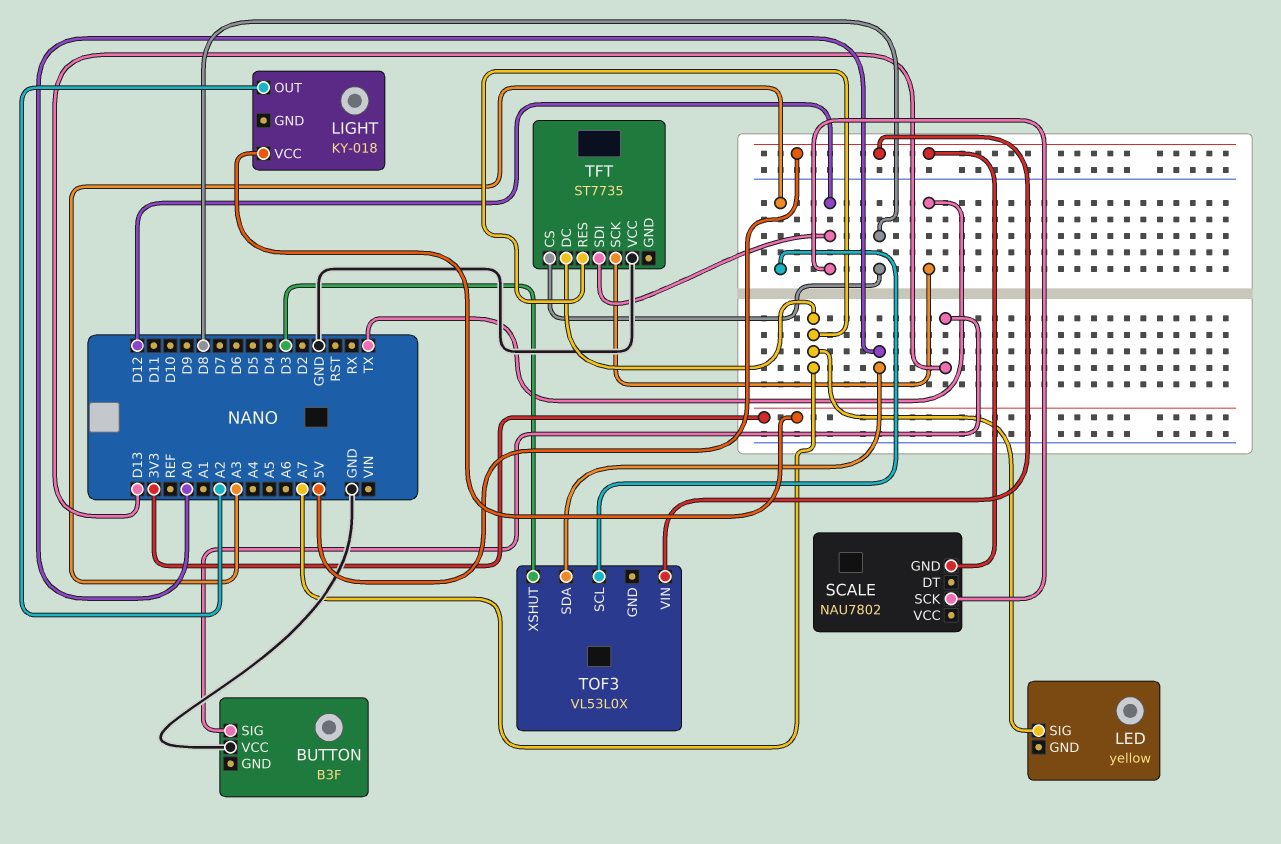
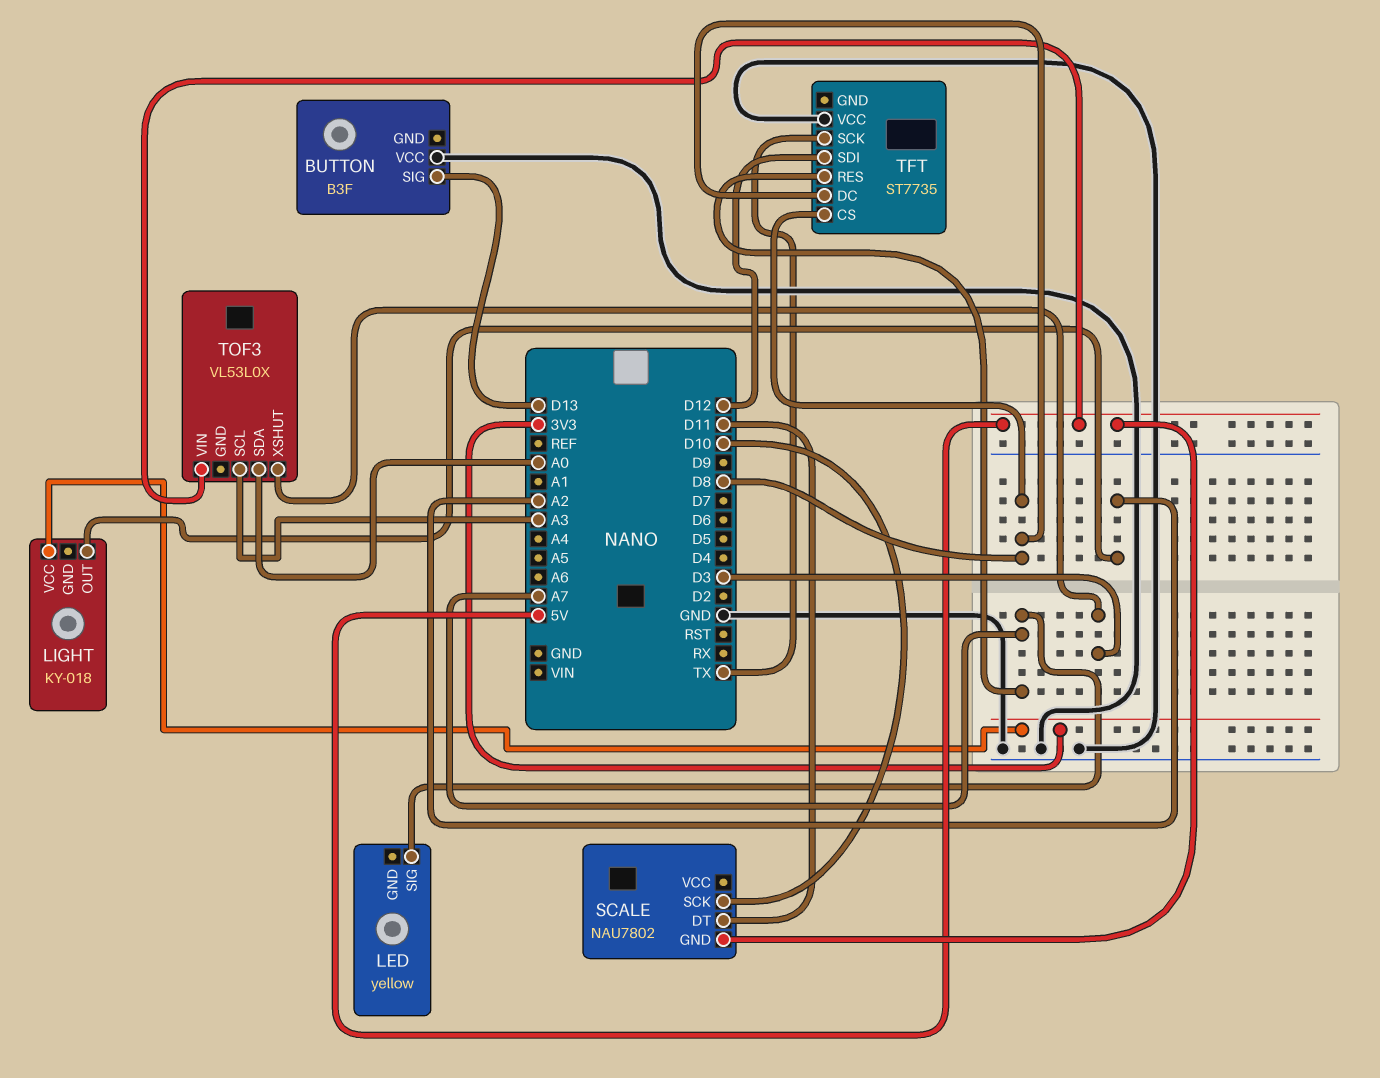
SCALE pin DT: none -> D11
SCALE pin SCK: D12 -> D10
TFT pin DC: A7 -> D8

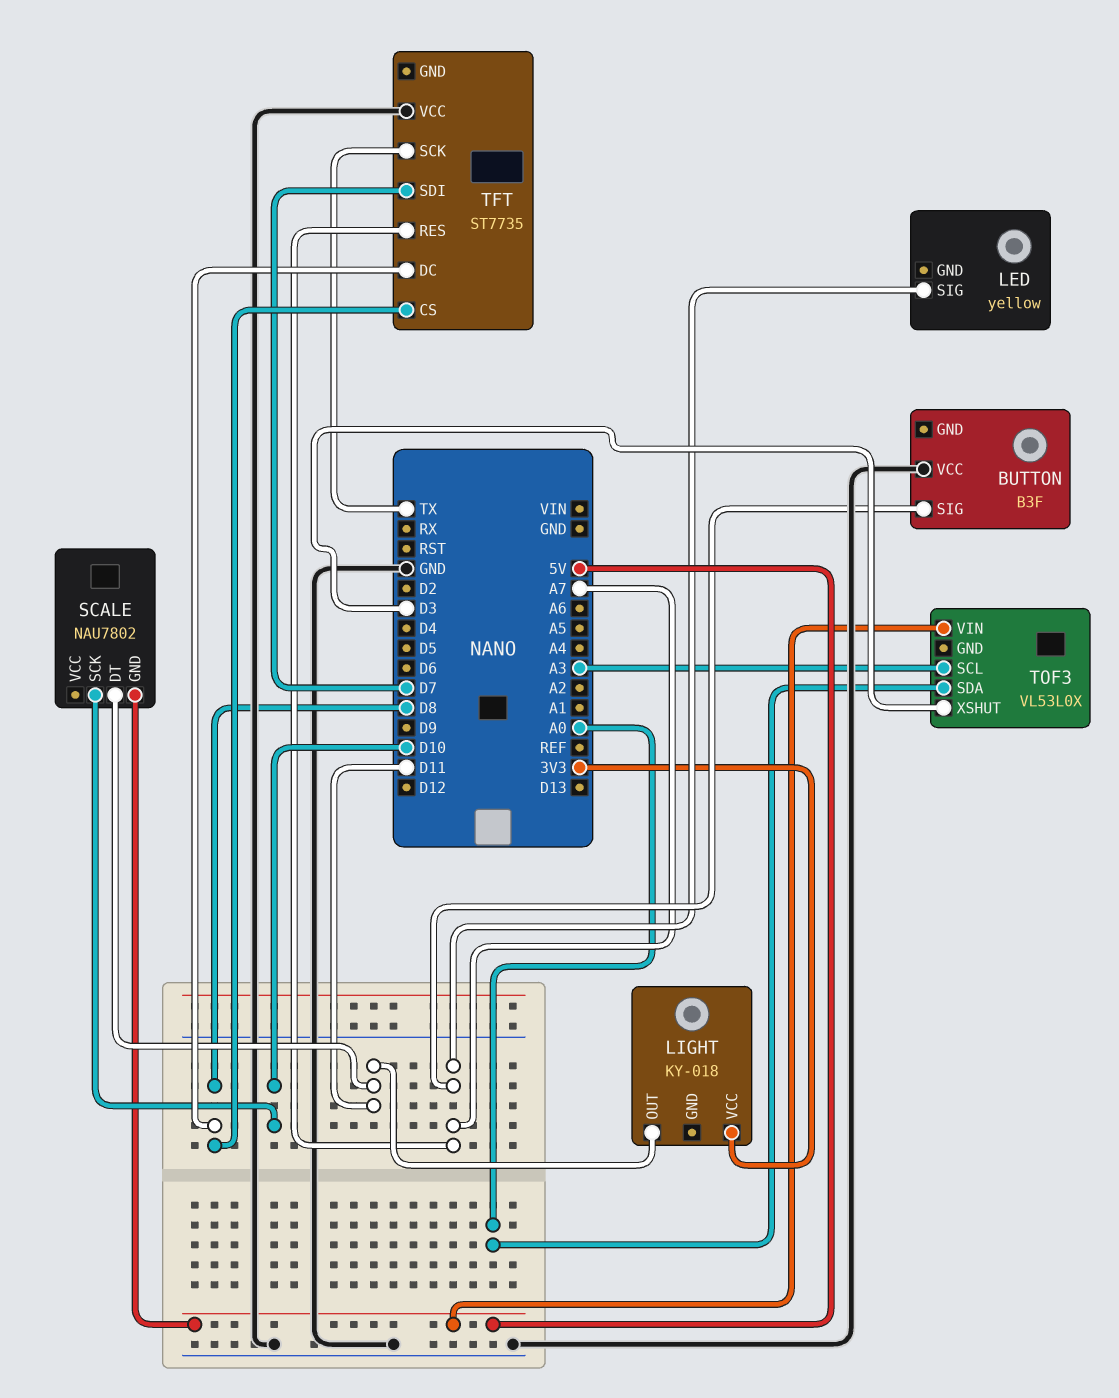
BUTTON pin SIG: D13 -> A7
LIGHT pin OUT: A2 -> D11
TFT pin SDI: D12 -> D7

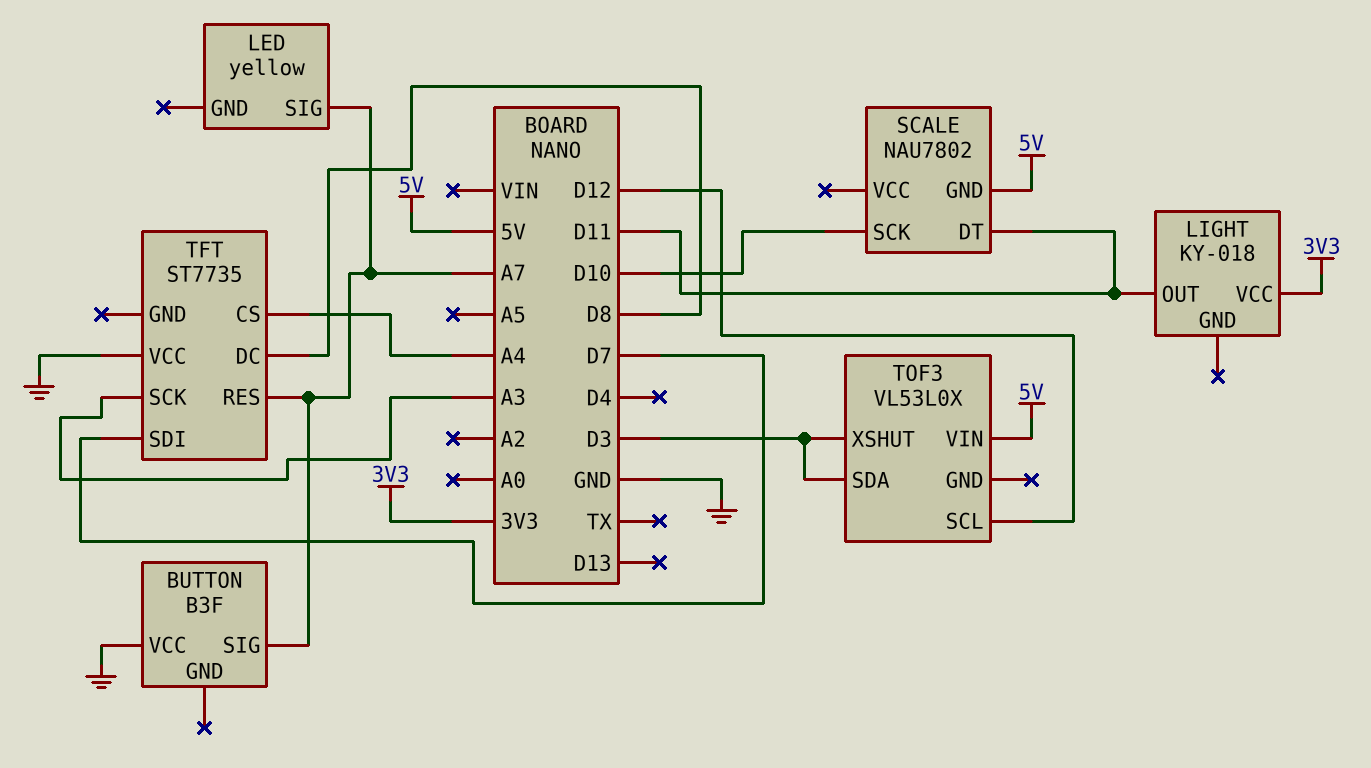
TFT pin CS: D8 -> A4
TFT pin SCK: TX -> A3
TOF3 pin SCL: A3 -> D12
TOF3 pin SDA: A0 -> D3

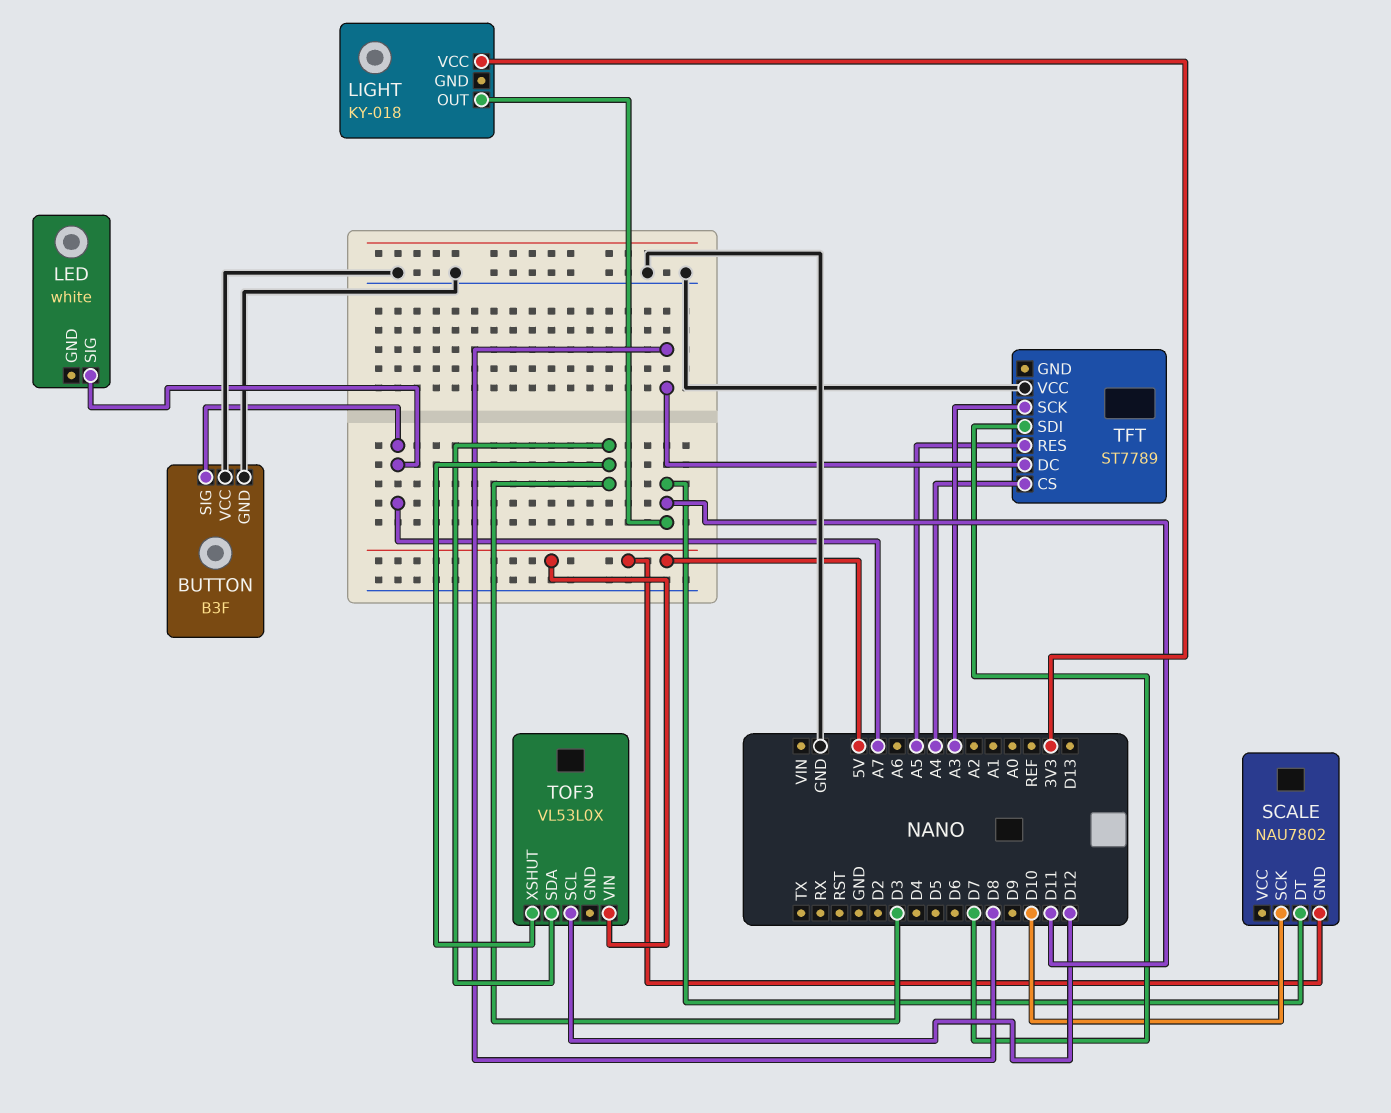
BUTTON pin GND: none -> GND
LED: yellow -> white
TFT: ST7735 -> ST7789
TFT pin RES: A7 -> A5

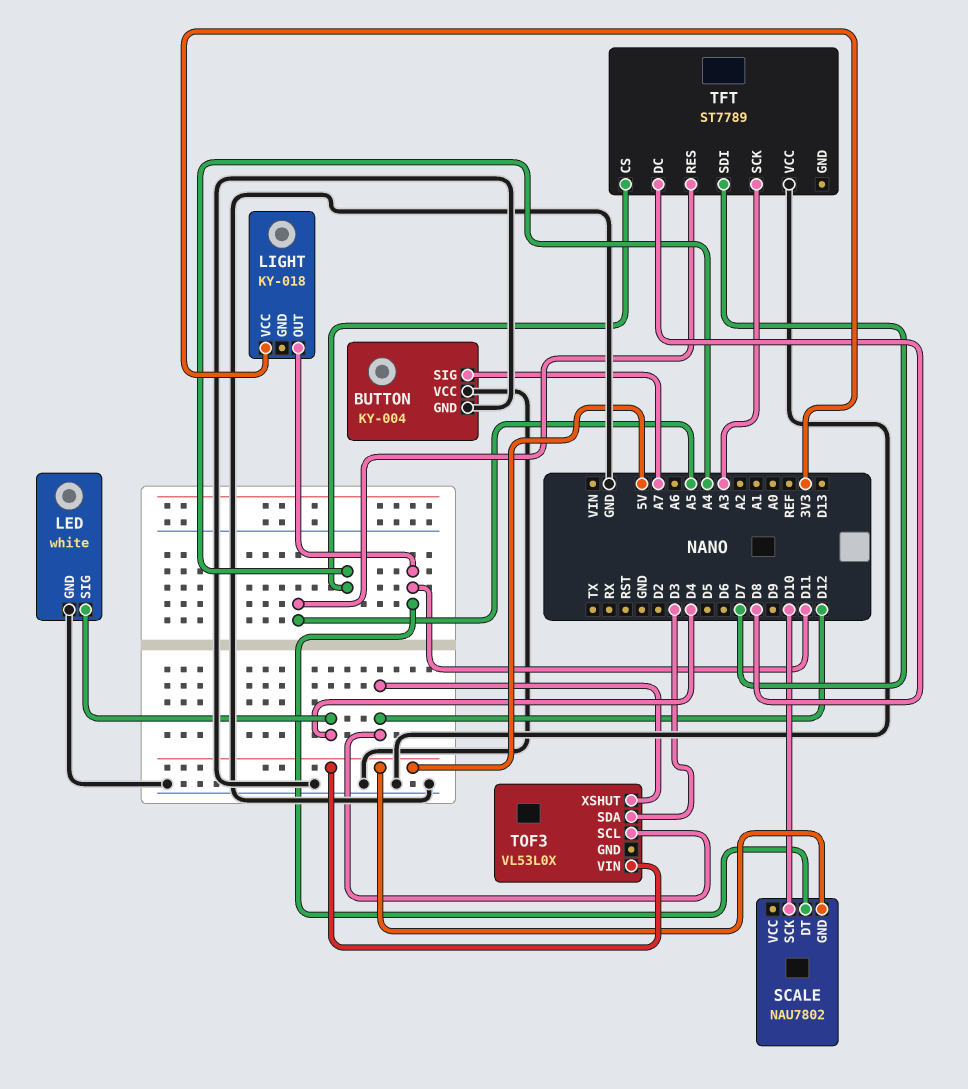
BUTTON: B3F -> KY-004
LED pin GND: none -> GND
LED pin SIG: A7 -> D4
TOF3 pin XSHUT: D3 -> D12

